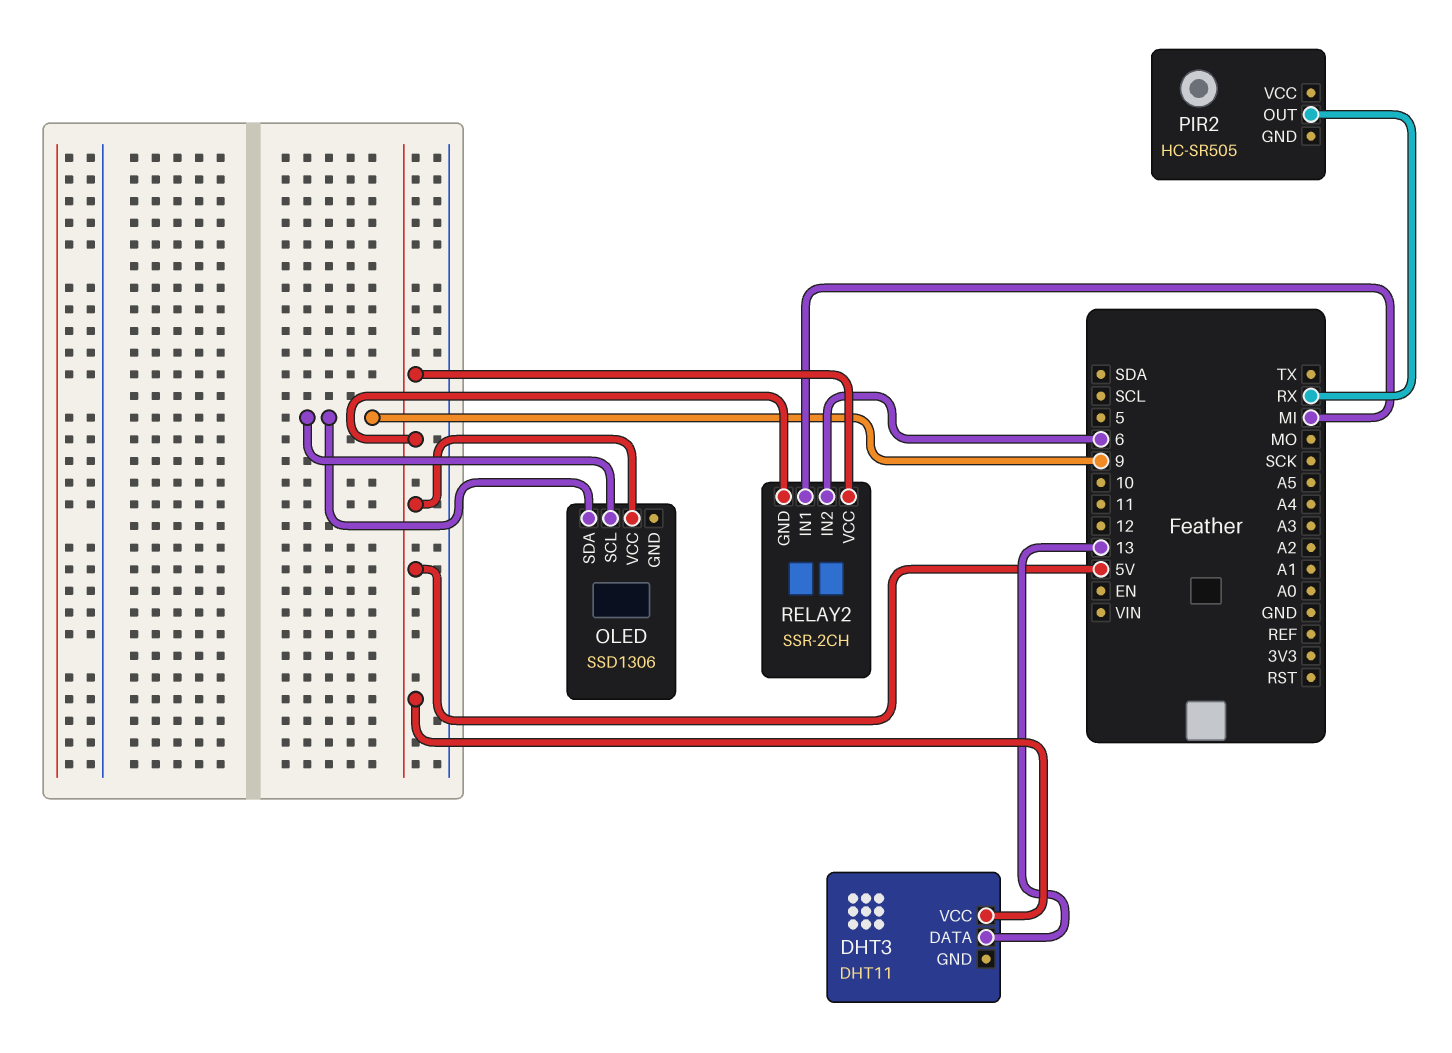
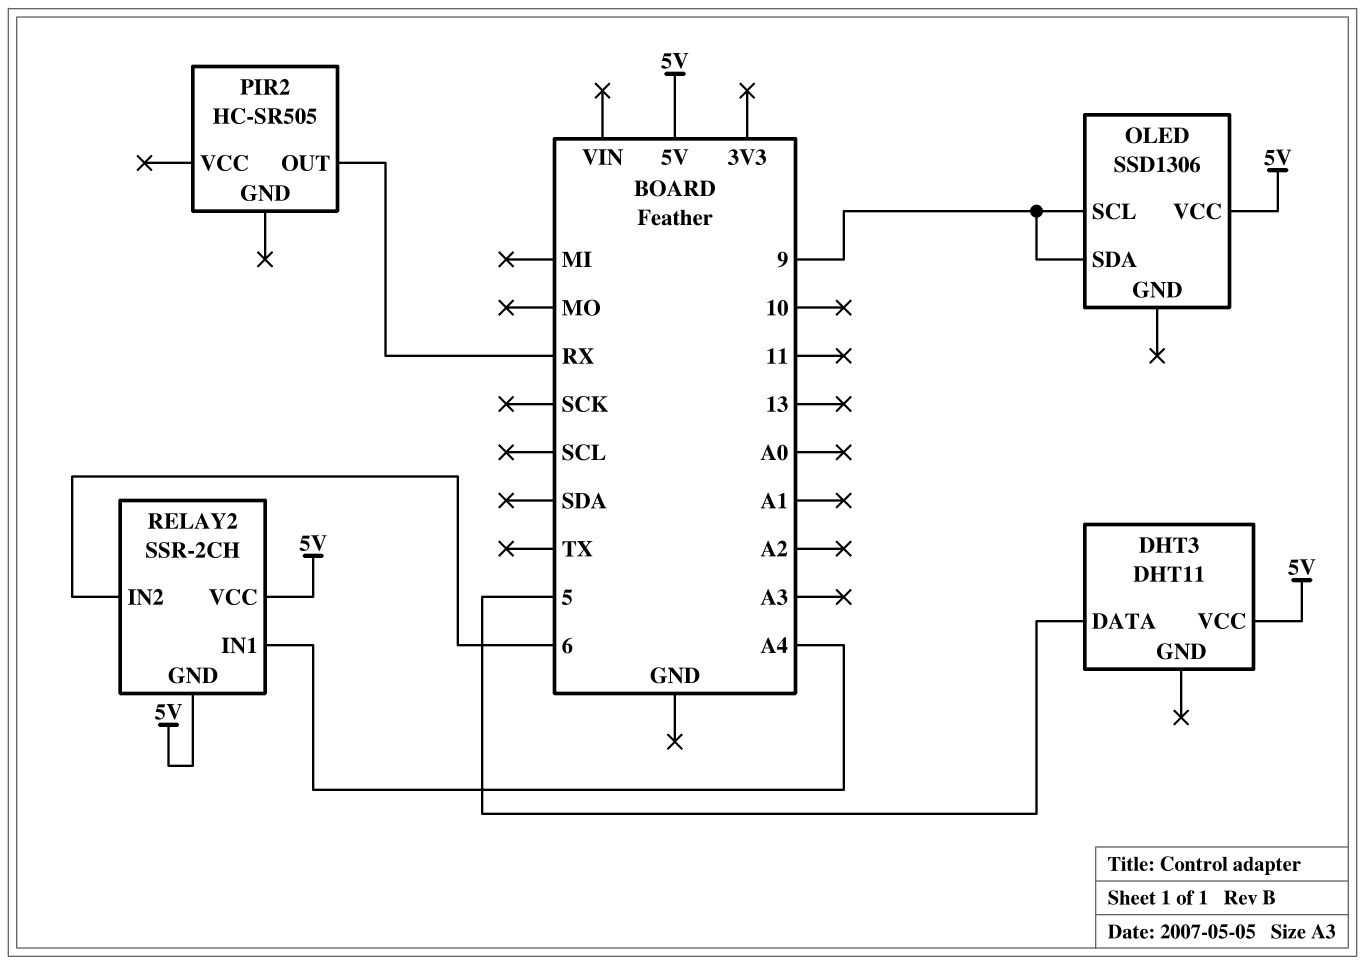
DHT3 pin DATA: 13 -> 5
RELAY2 pin IN1: MI -> A4

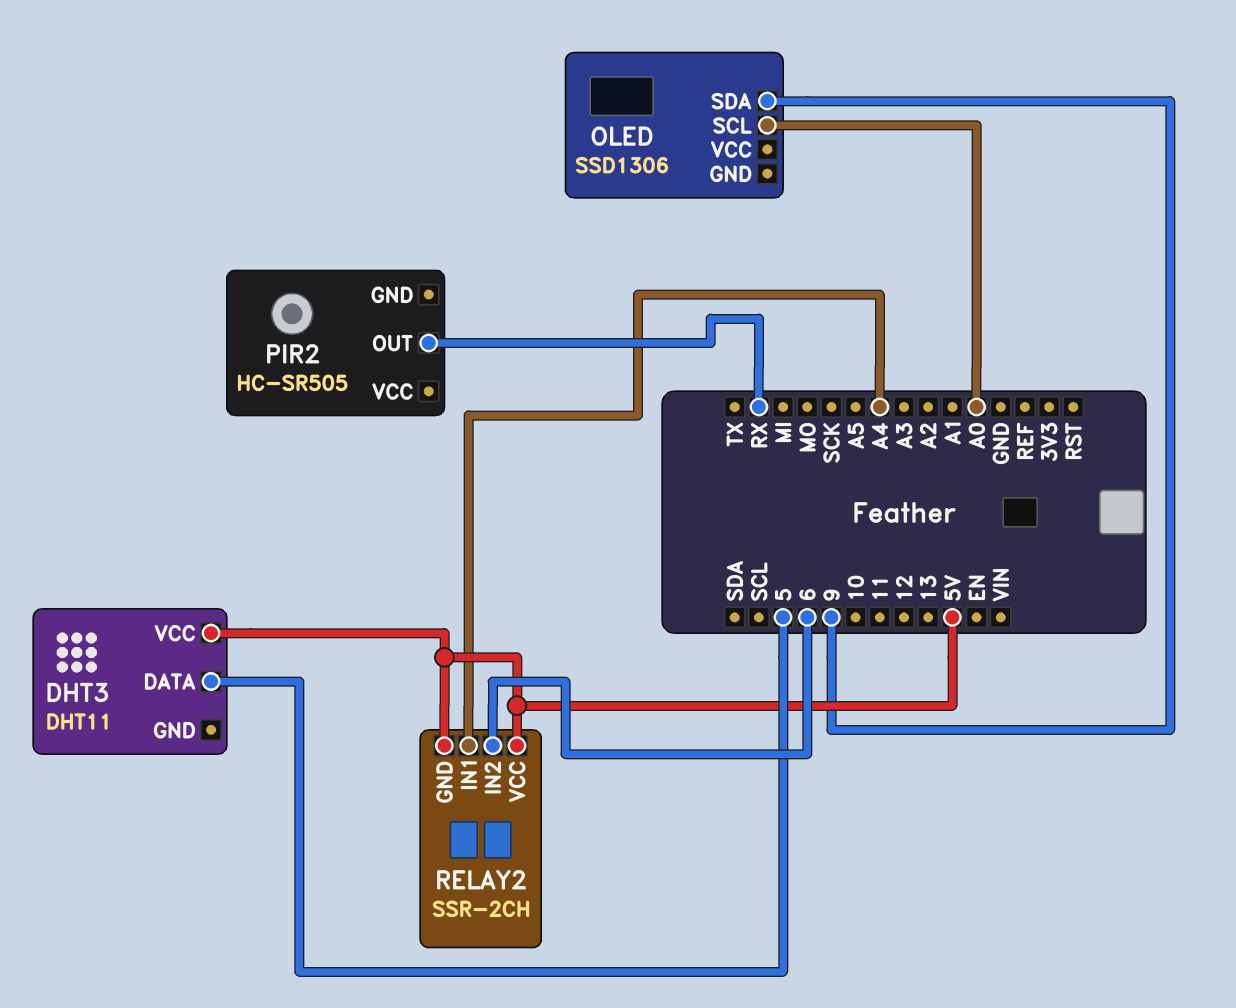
OLED pin SCL: 9 -> A0
OLED pin VCC: 5V -> none

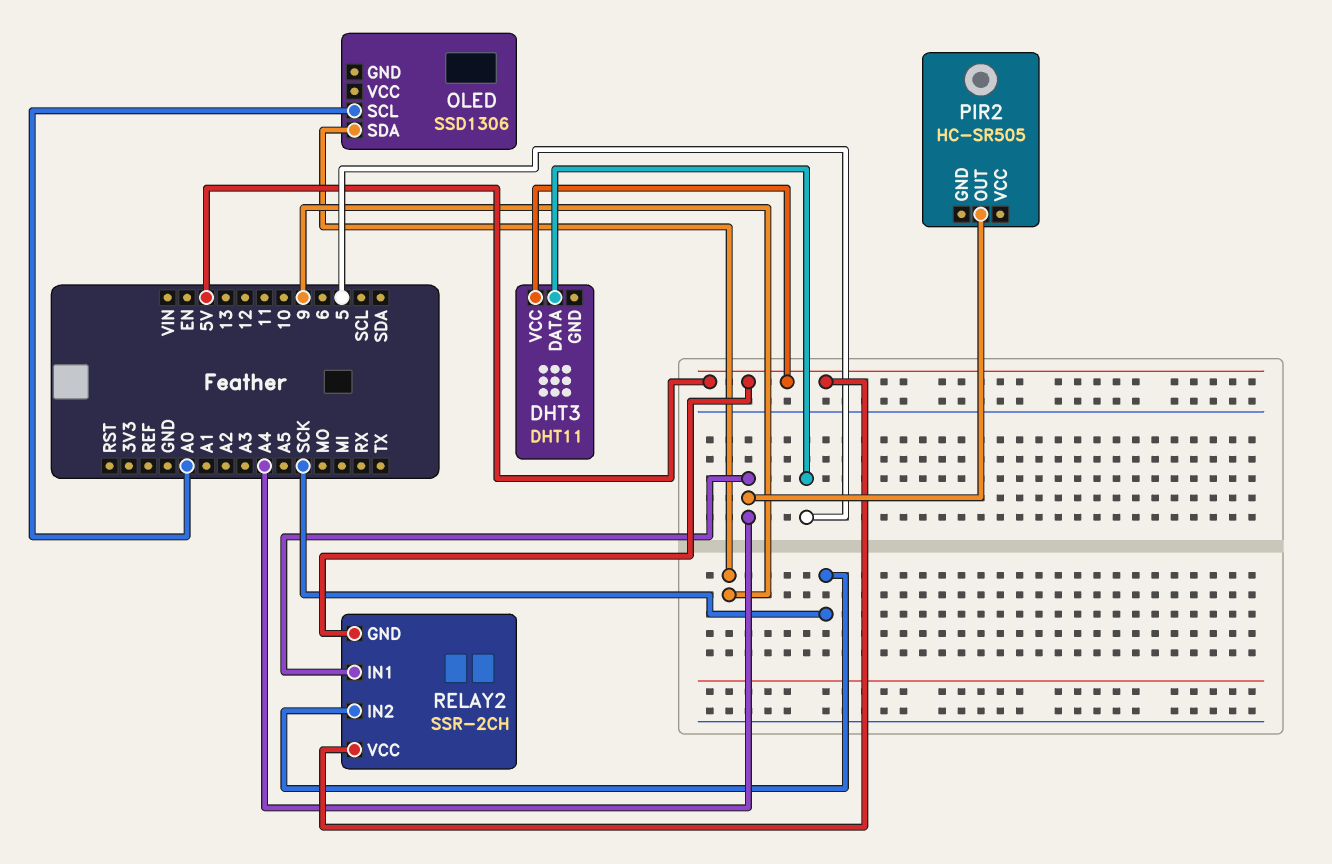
PIR2 pin OUT: RX -> A4
RELAY2 pin IN2: 6 -> SCK

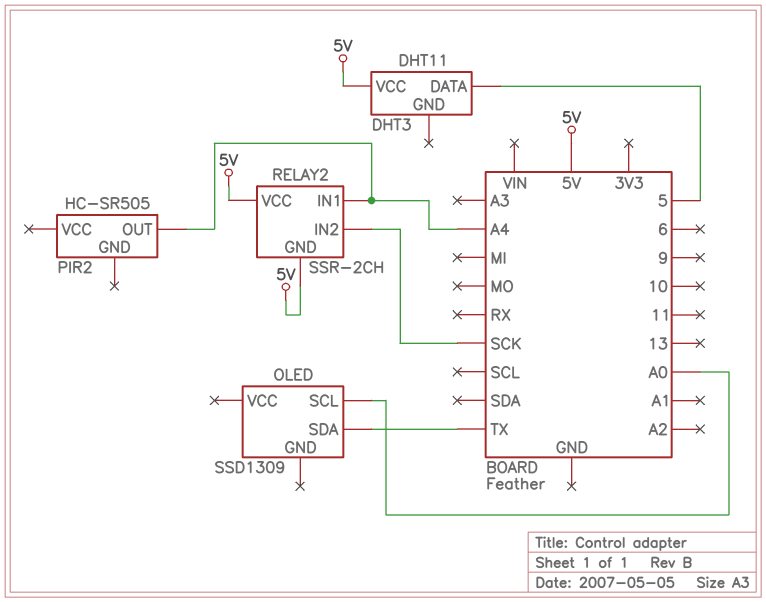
OLED: SSD1306 -> SSD1309
OLED pin SDA: 9 -> TX

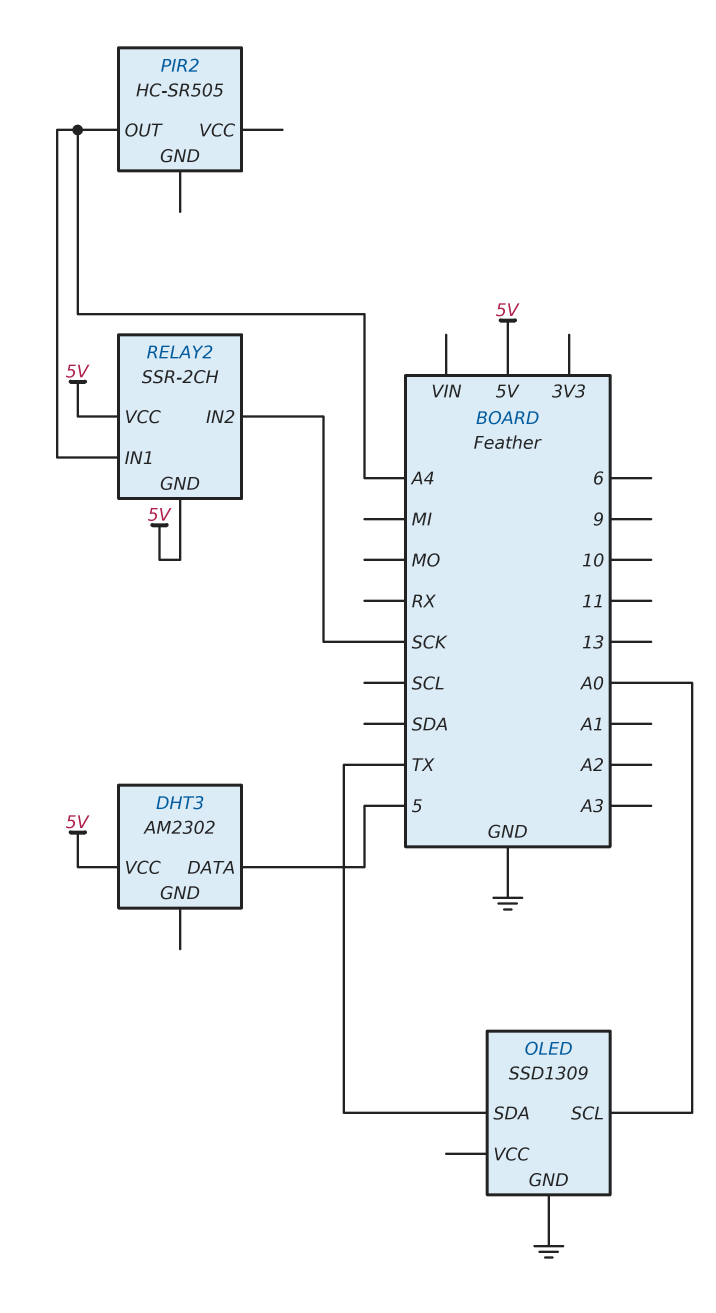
DHT3: DHT11 -> AM2302
OLED pin GND: none -> GND

